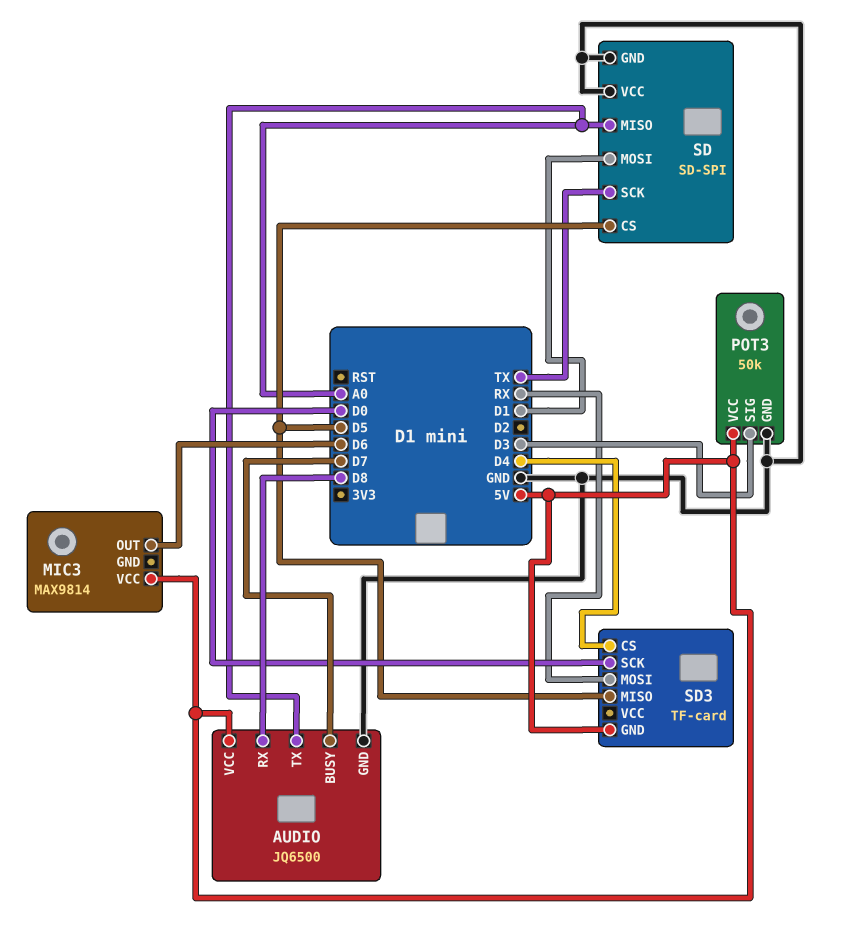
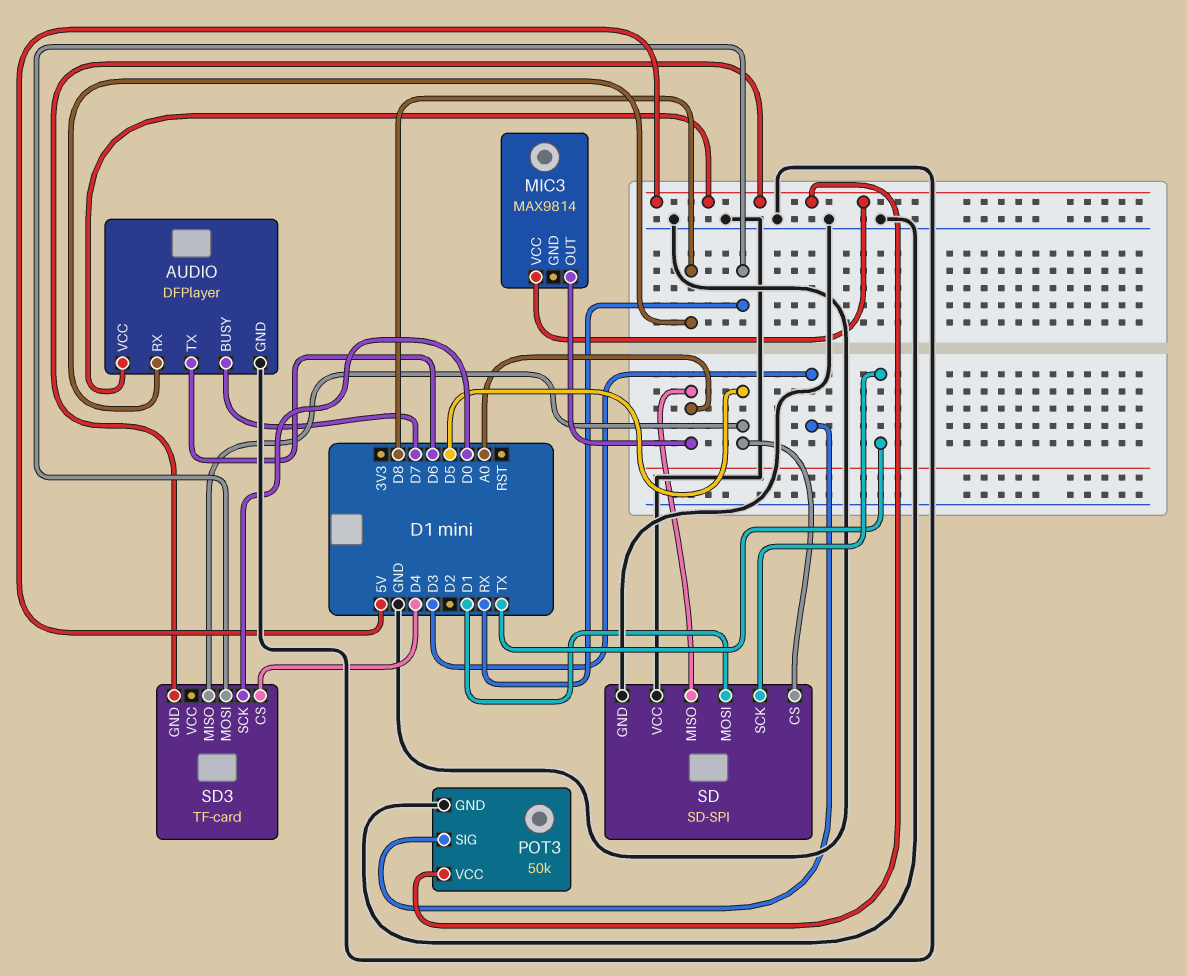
AUDIO: JQ6500 -> DFPlayer
AUDIO pin TX: A0 -> D6
MIC3 pin OUT: D6 -> A0

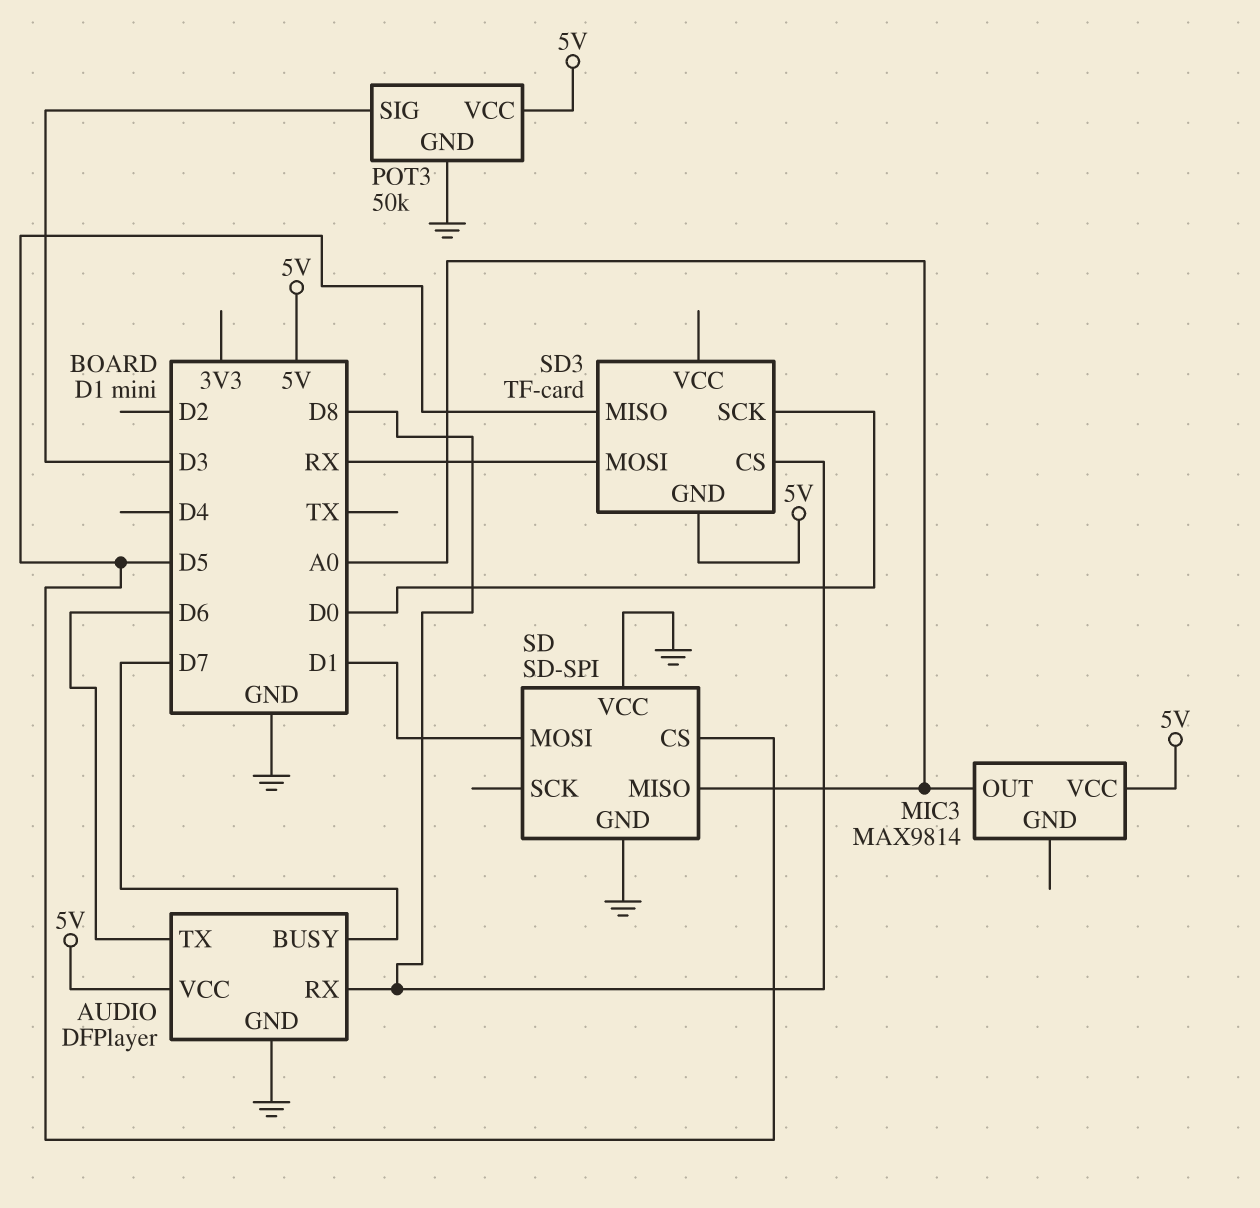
SD pin SCK: TX -> none
SD3 pin CS: D4 -> D8

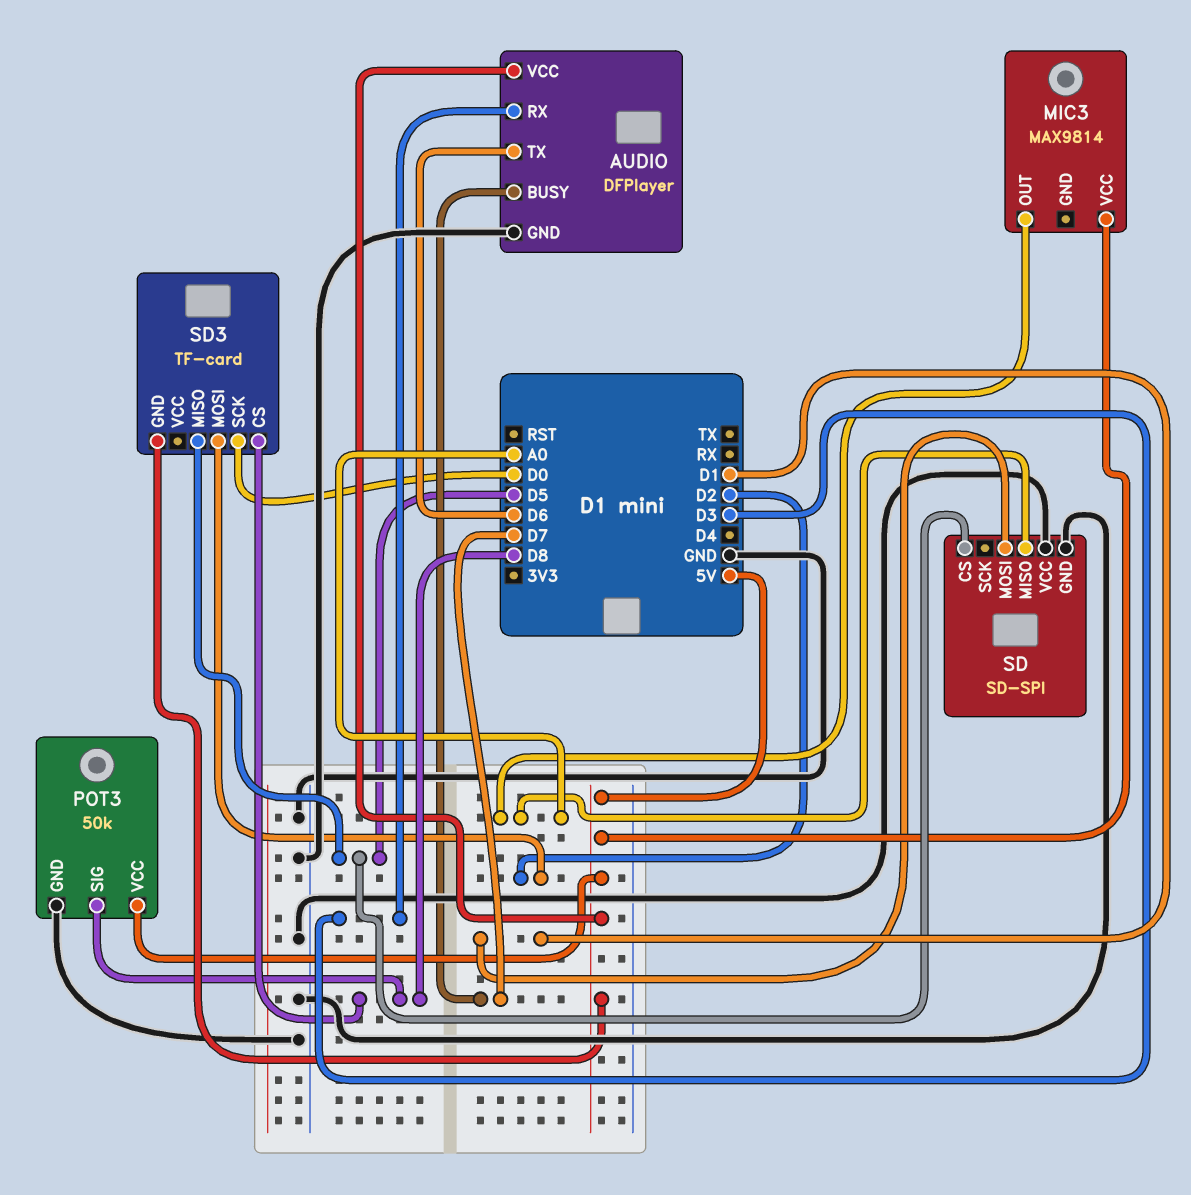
AUDIO pin RX: D8 -> D3
POT3 pin SIG: D3 -> D8
SD3 pin MOSI: RX -> D2

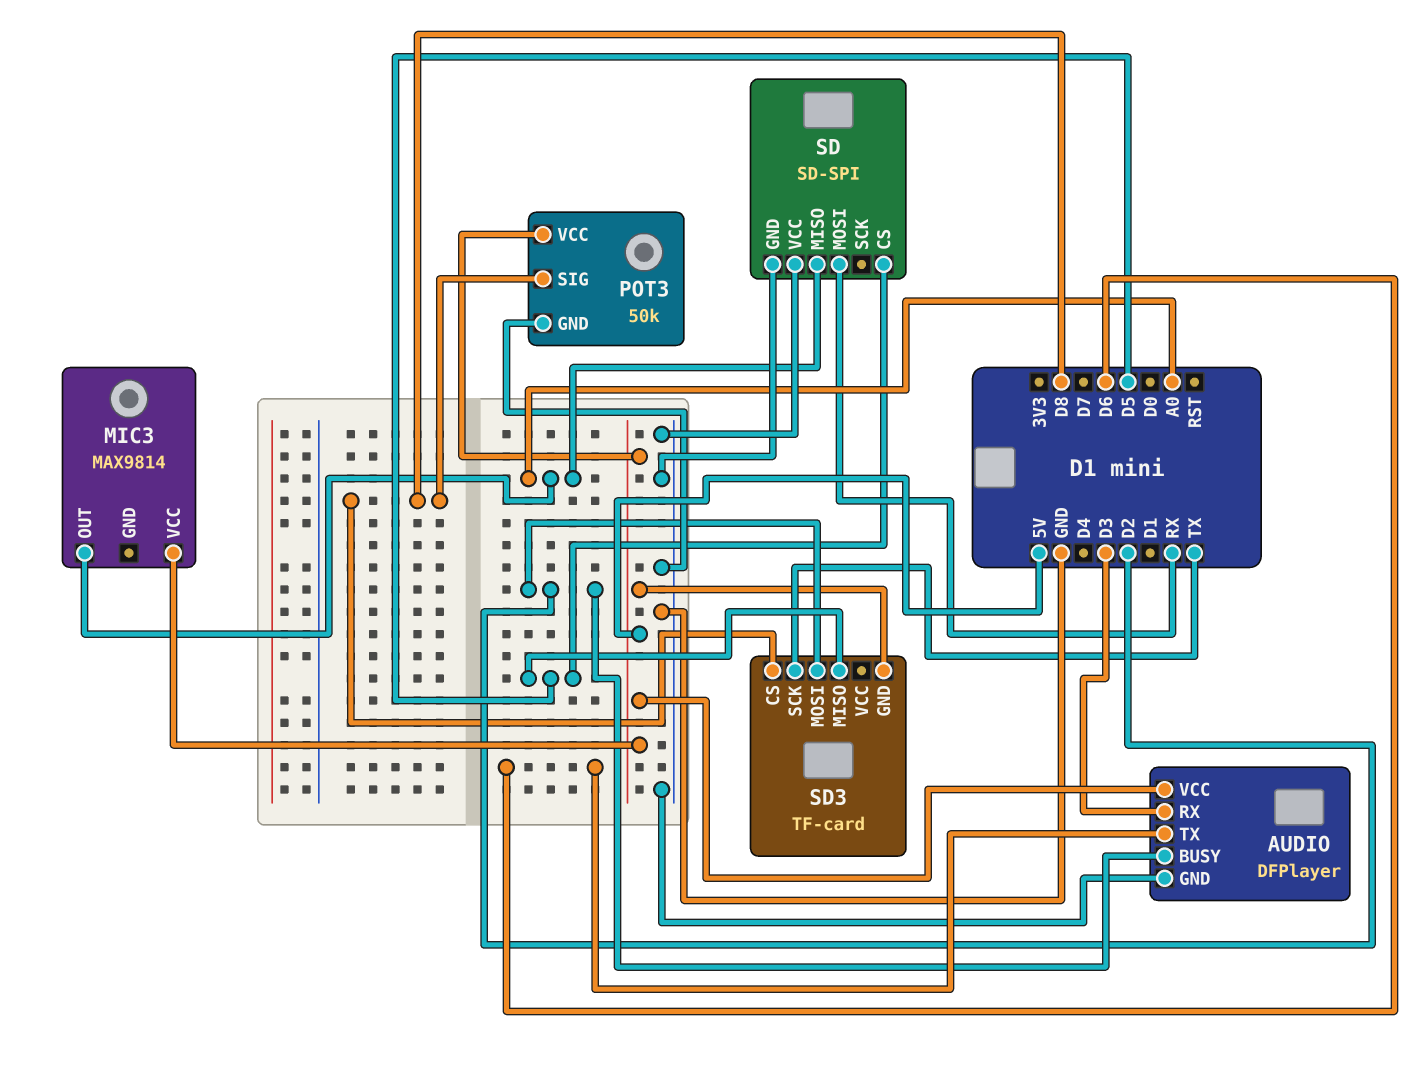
AUDIO pin BUSY: D7 -> D2
SD pin MOSI: D1 -> RX
SD3 pin SCK: D0 -> TX

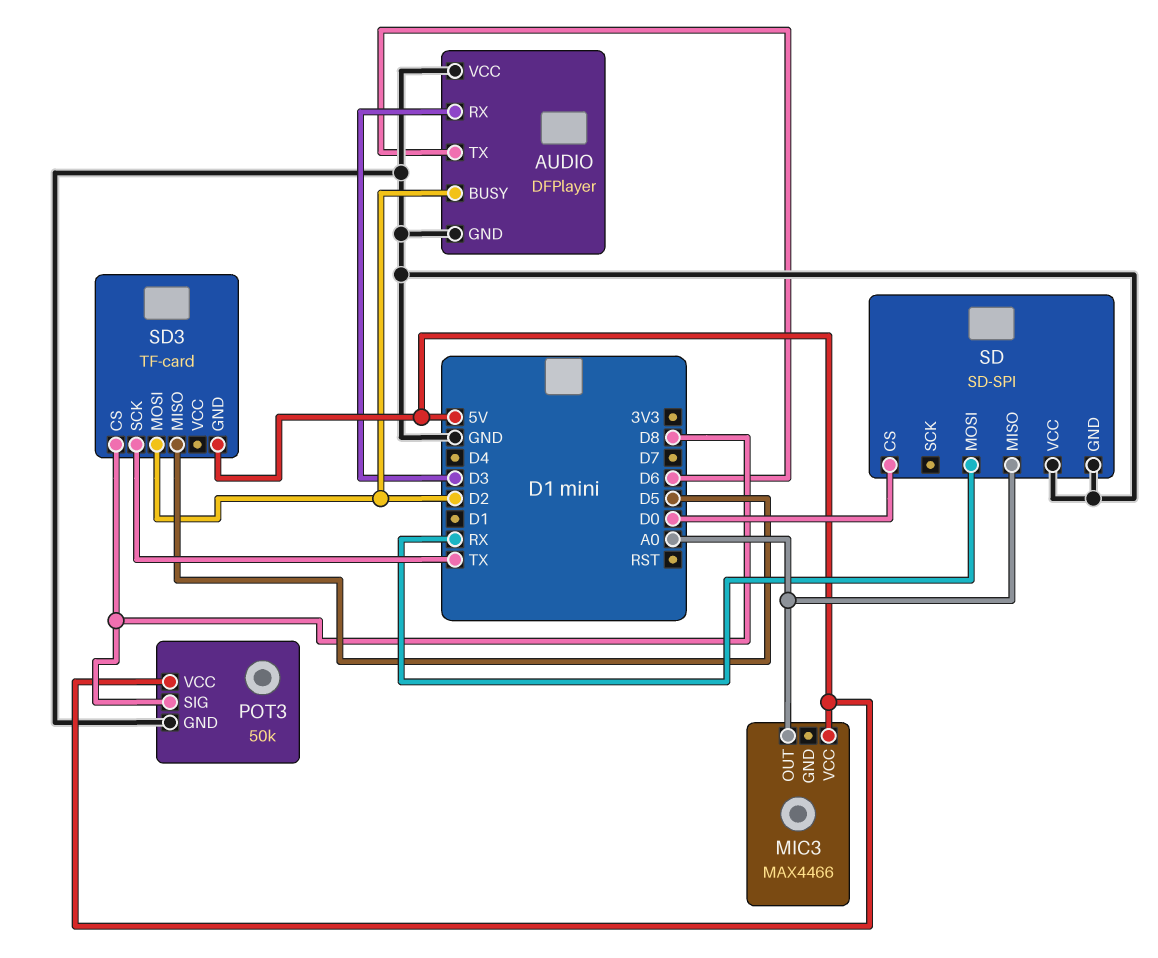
AUDIO pin VCC: 5V -> GND
MIC3: MAX9814 -> MAX4466
SD pin CS: D5 -> D0

